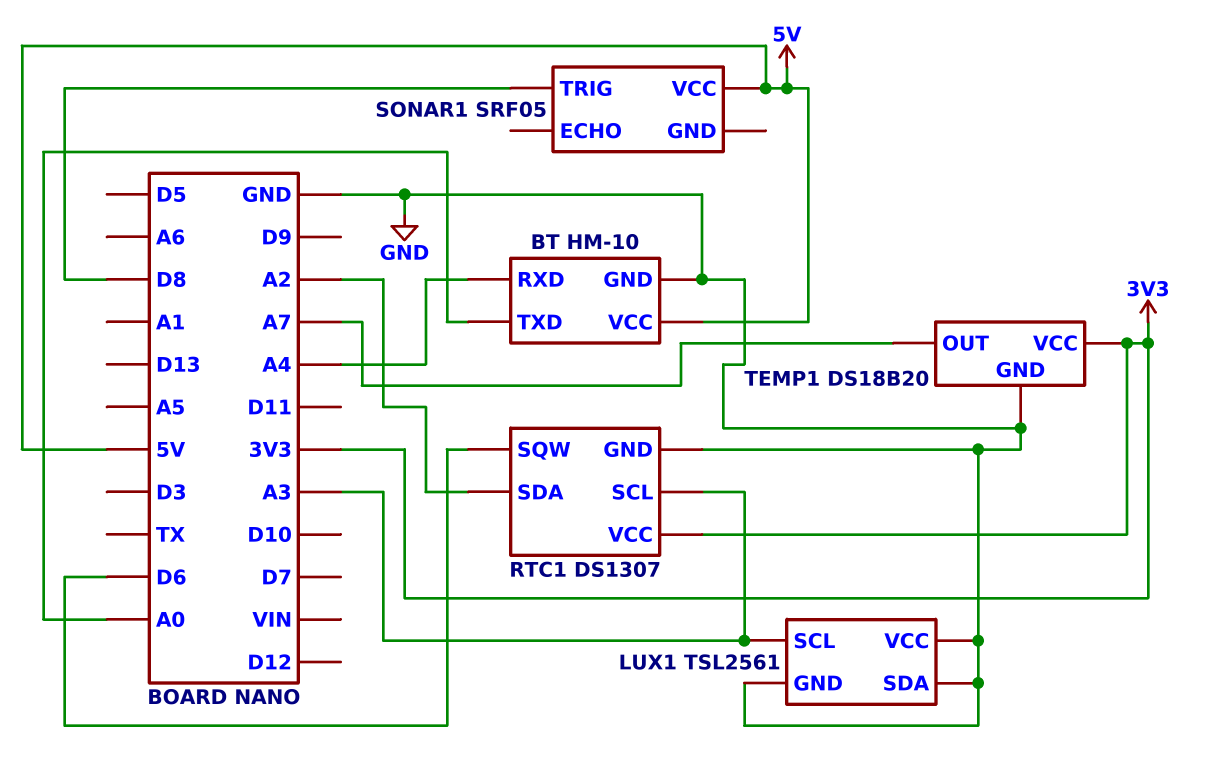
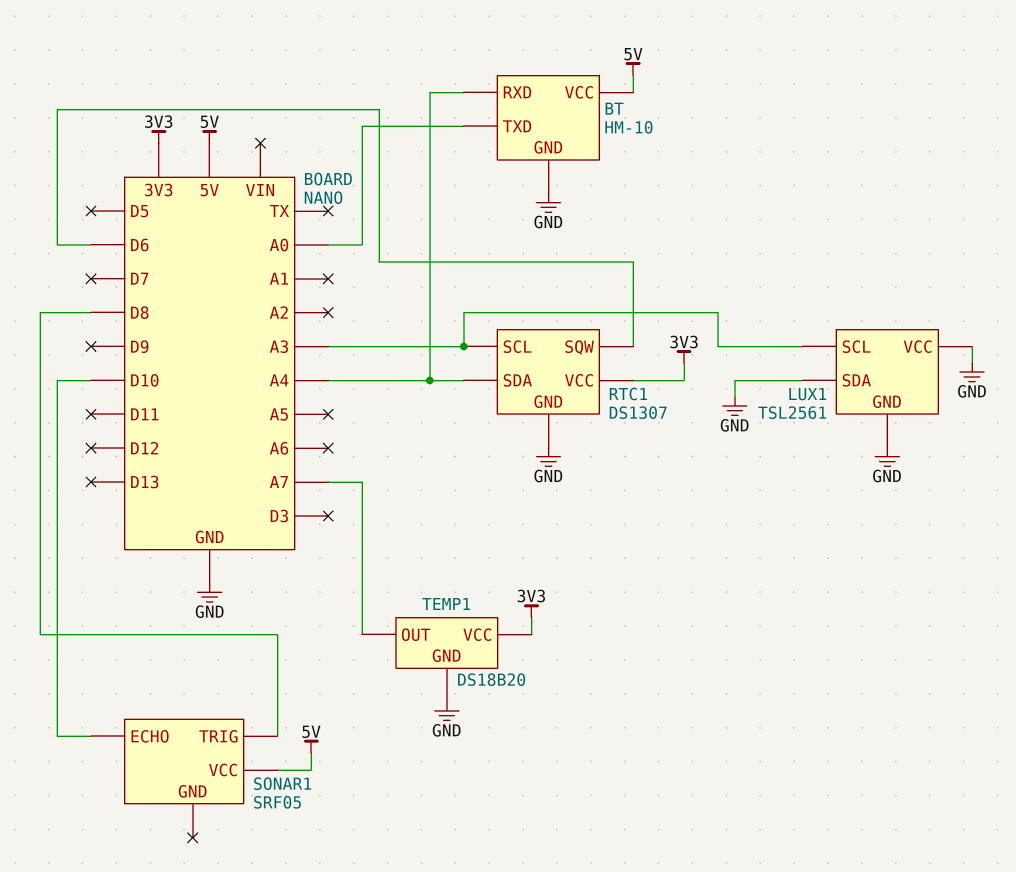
RTC1 pin SDA: A2 -> A4
SONAR1 pin ECHO: none -> D10

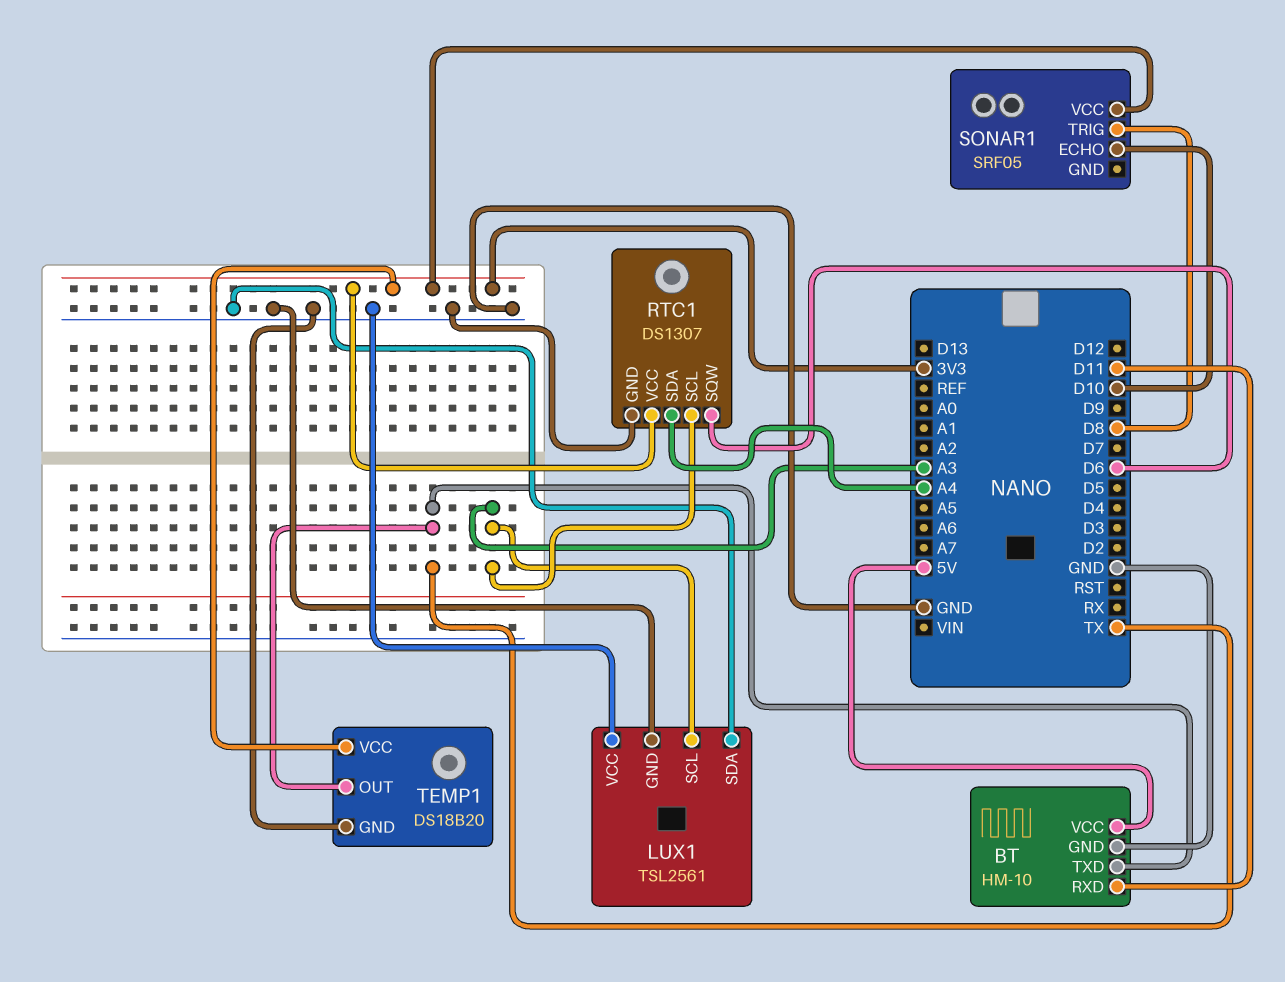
BT pin RXD: A4 -> D11
BT pin TXD: A0 -> TX
SONAR1 pin VCC: 5V -> 3V3
TEMP1 pin OUT: A7 -> TX

